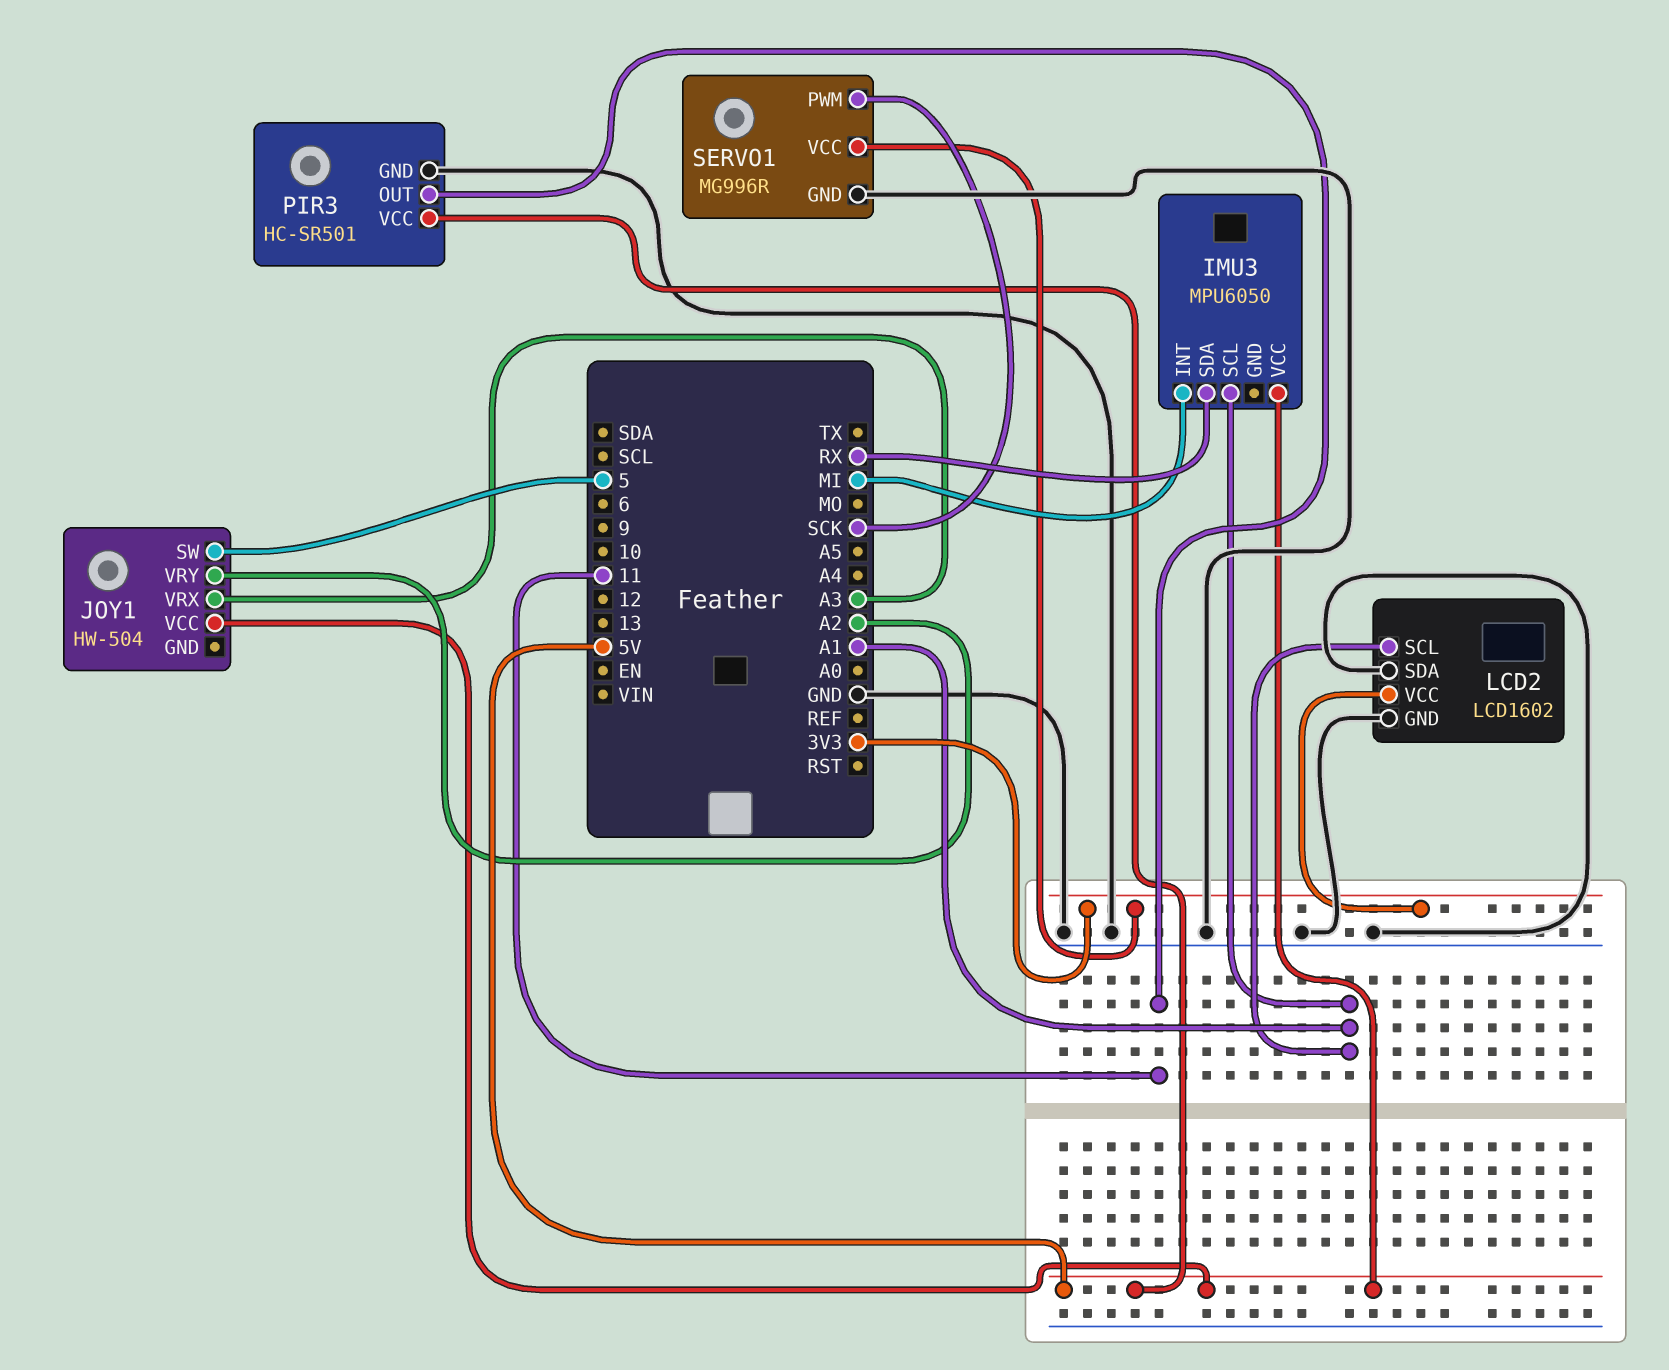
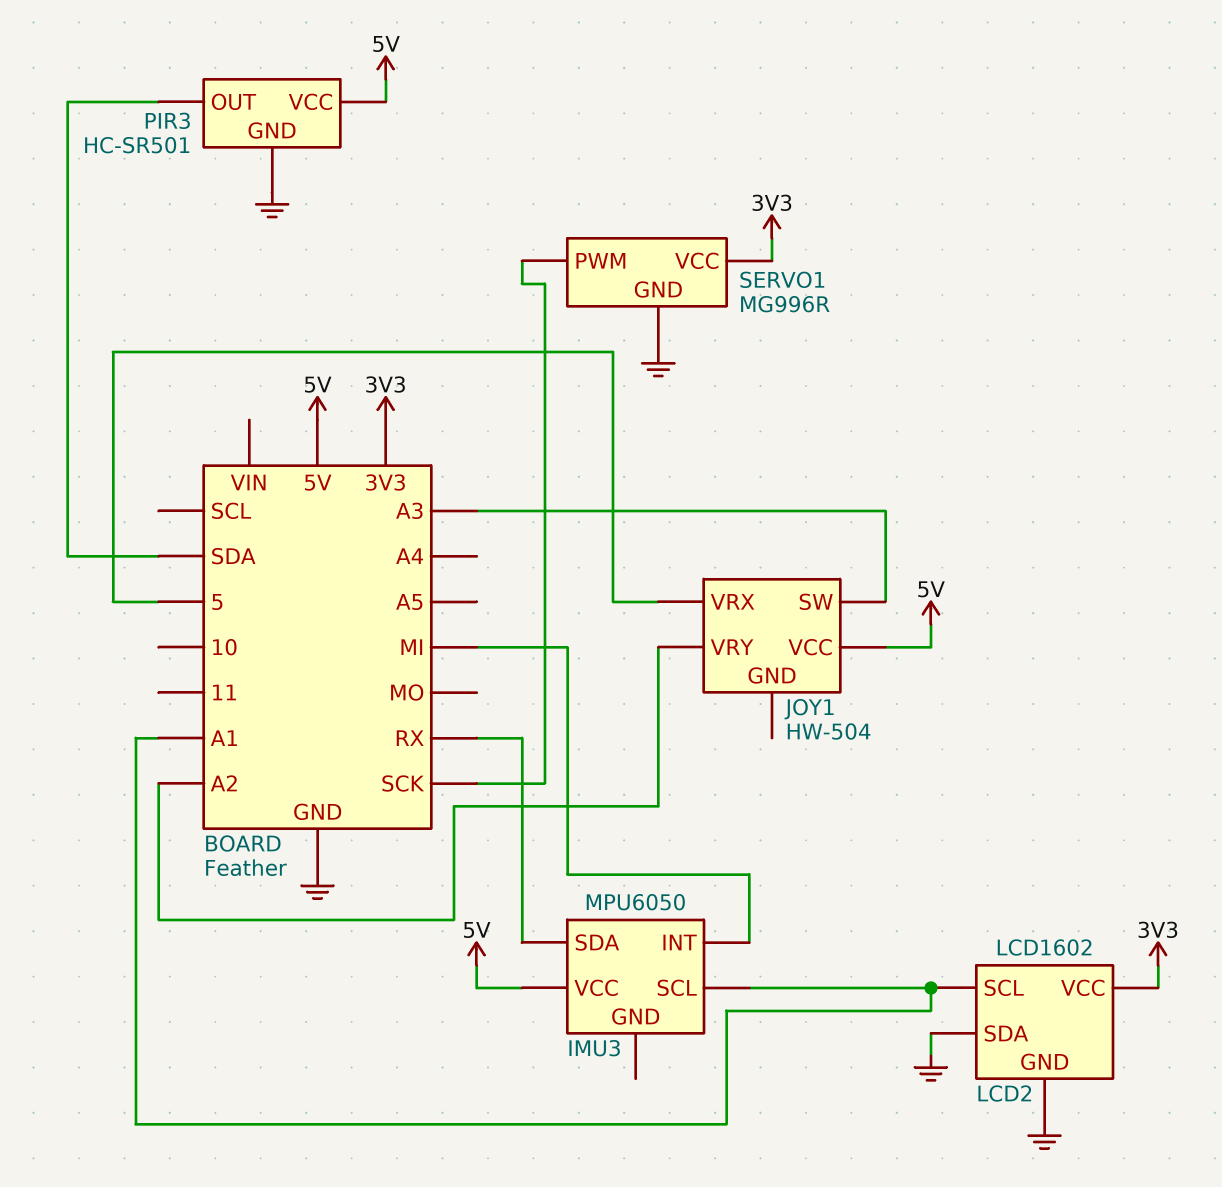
JOY1 pin SW: 5 -> A3
JOY1 pin VRX: A3 -> 5
PIR3 pin OUT: 11 -> SDA

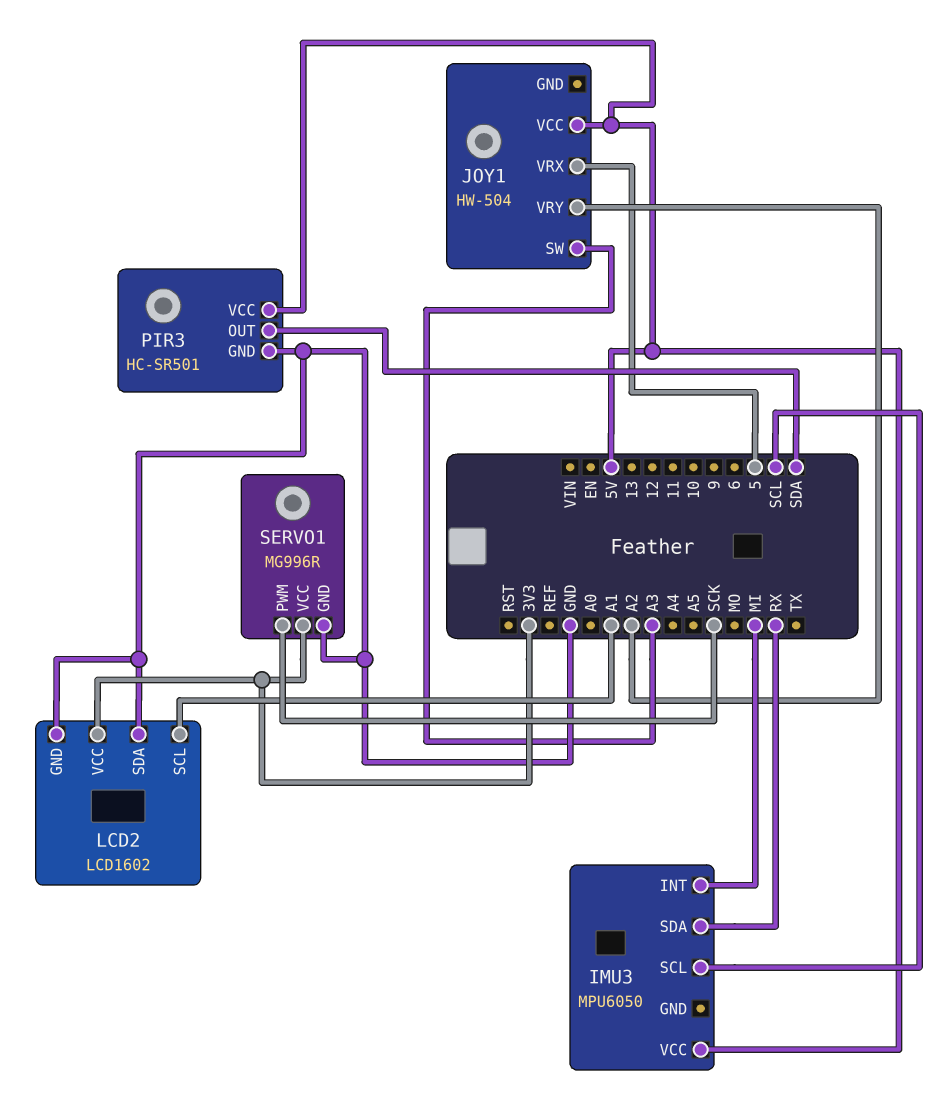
IMU3 pin SCL: A1 -> SCL

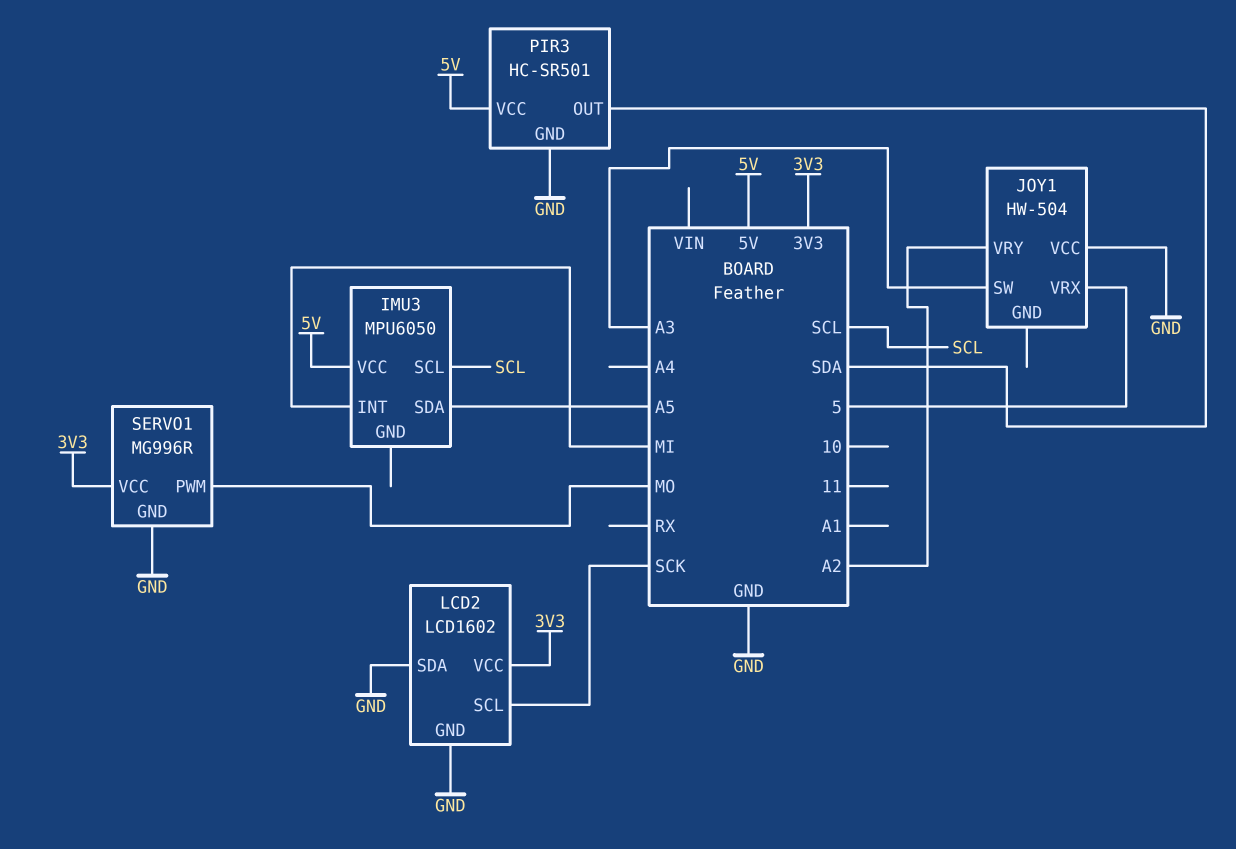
IMU3 pin SDA: RX -> A5
JOY1 pin VCC: 5V -> GND
LCD2 pin SCL: A1 -> SCK
SERVO1 pin PWM: SCK -> MO

